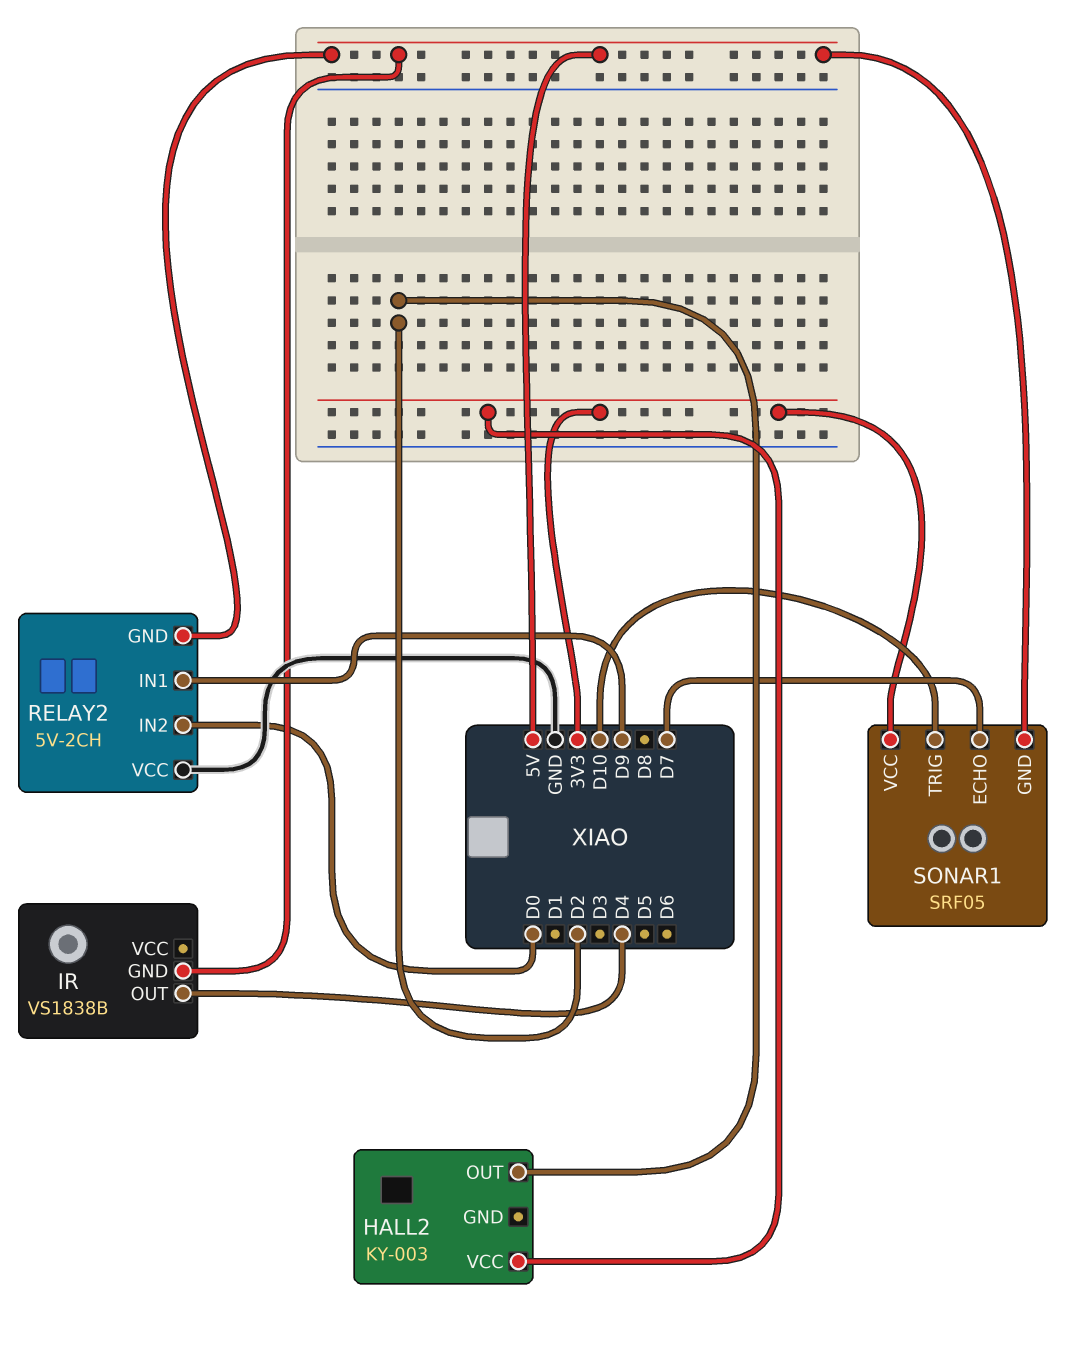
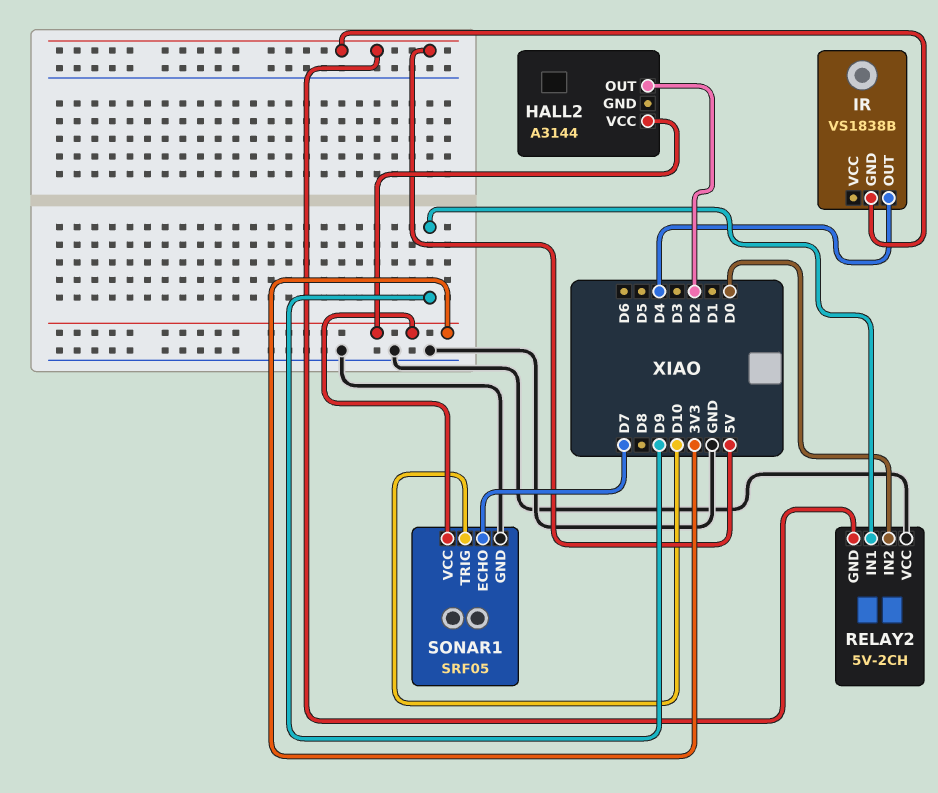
HALL2: KY-003 -> A3144
SONAR1 pin GND: 5V -> GND

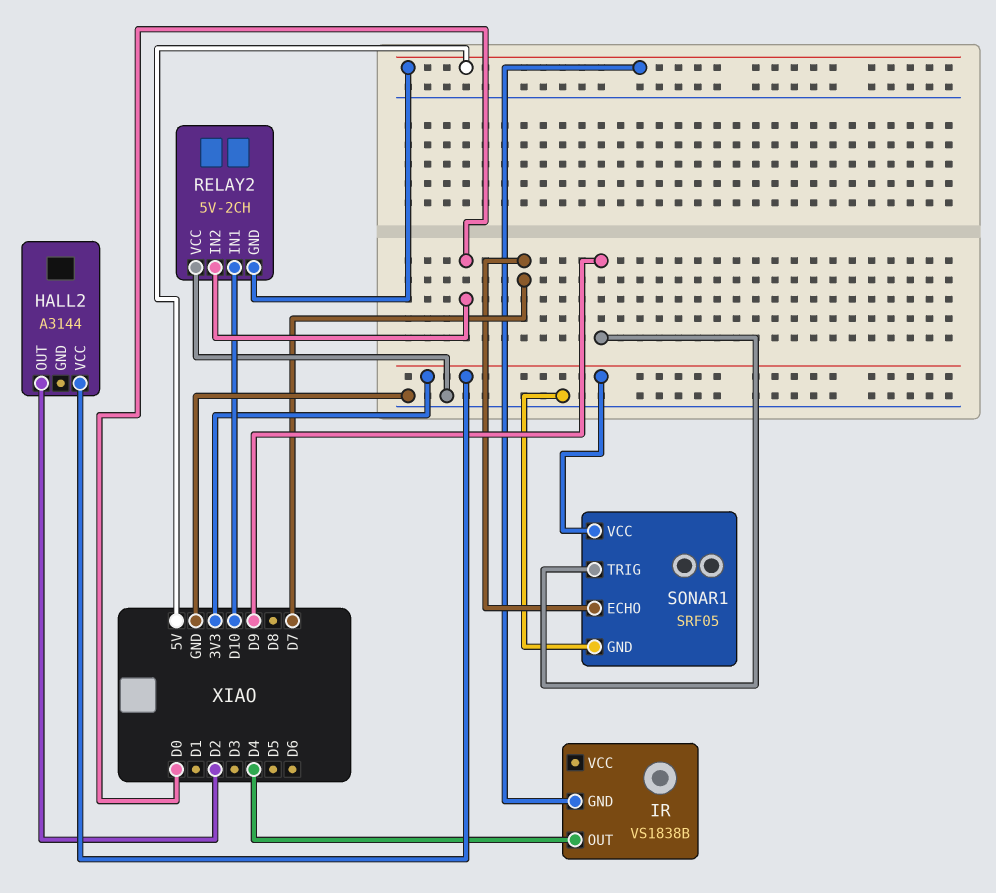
RELAY2 pin IN1: D9 -> D10
SONAR1 pin TRIG: D10 -> D9

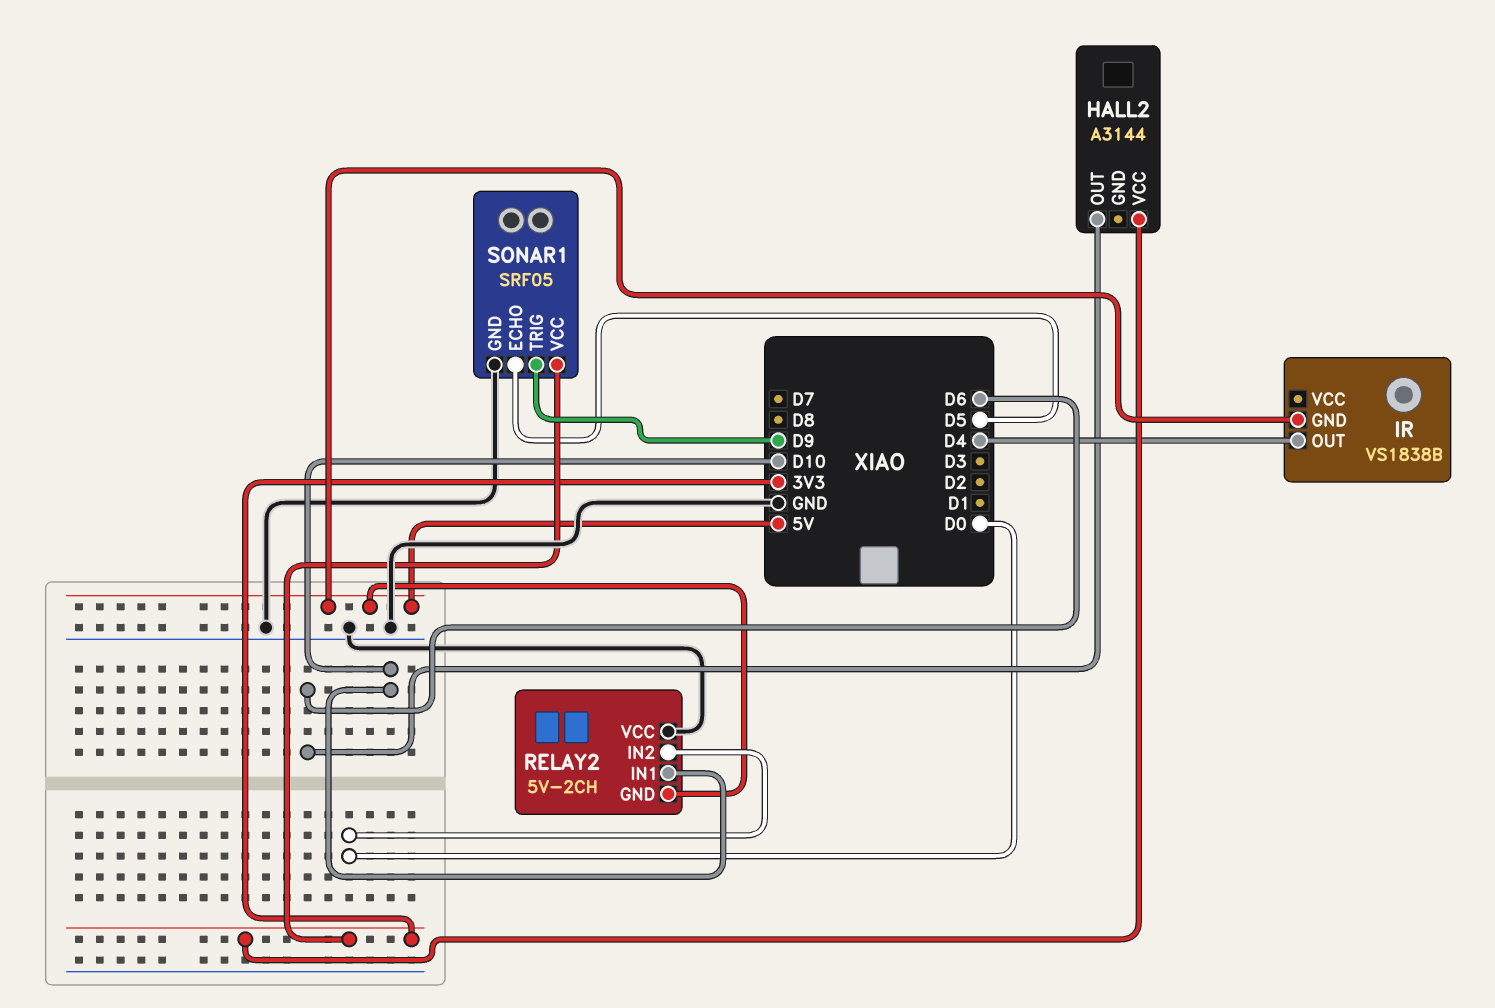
HALL2 pin OUT: D2 -> D6
SONAR1 pin ECHO: D7 -> D5

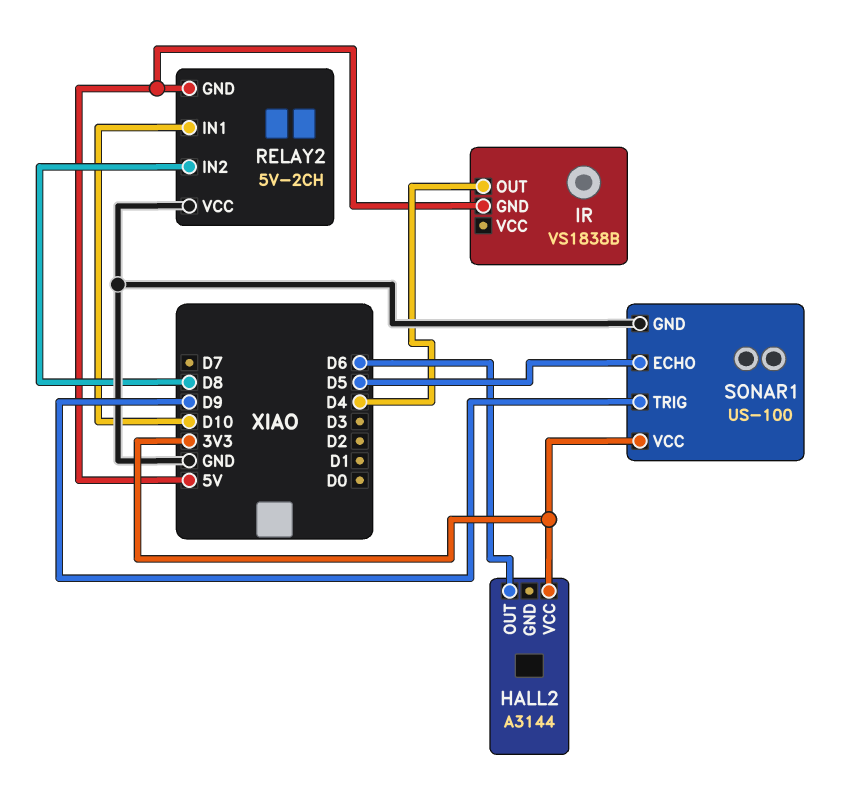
RELAY2 pin IN2: D0 -> D8
SONAR1: SRF05 -> US-100

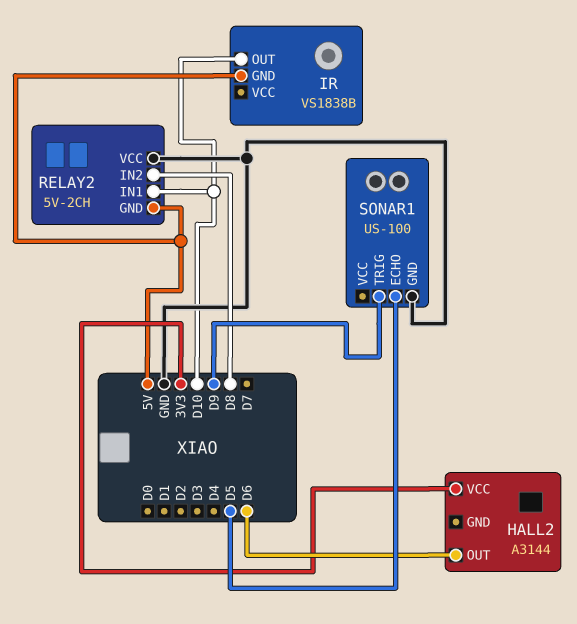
IR pin OUT: D4 -> D10
SONAR1 pin VCC: 3V3 -> none

